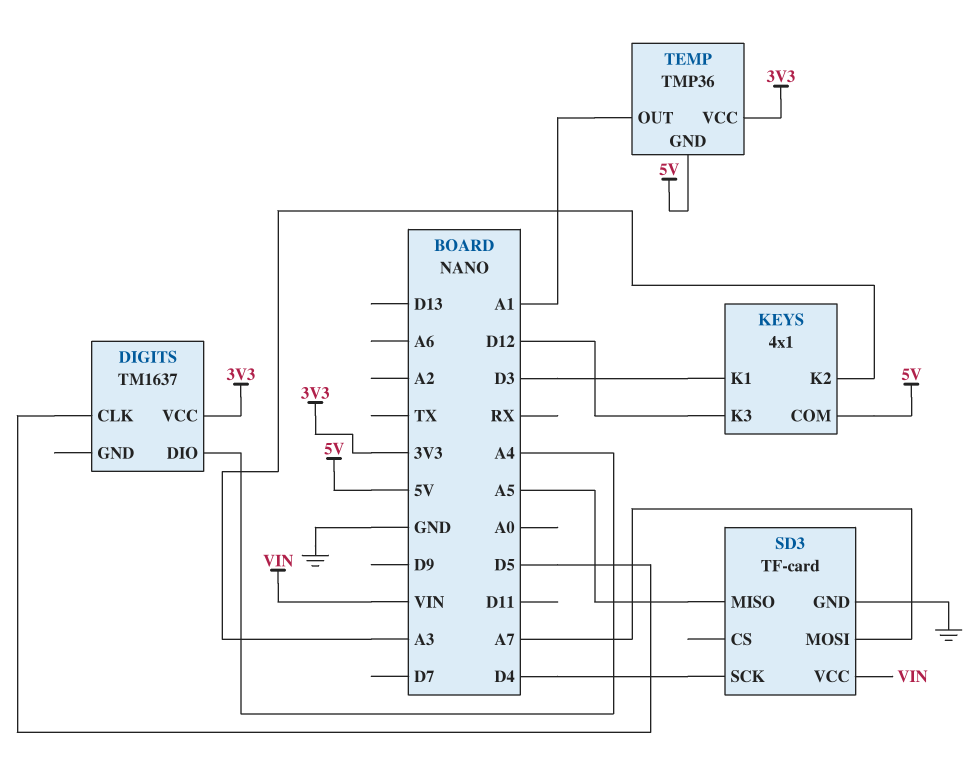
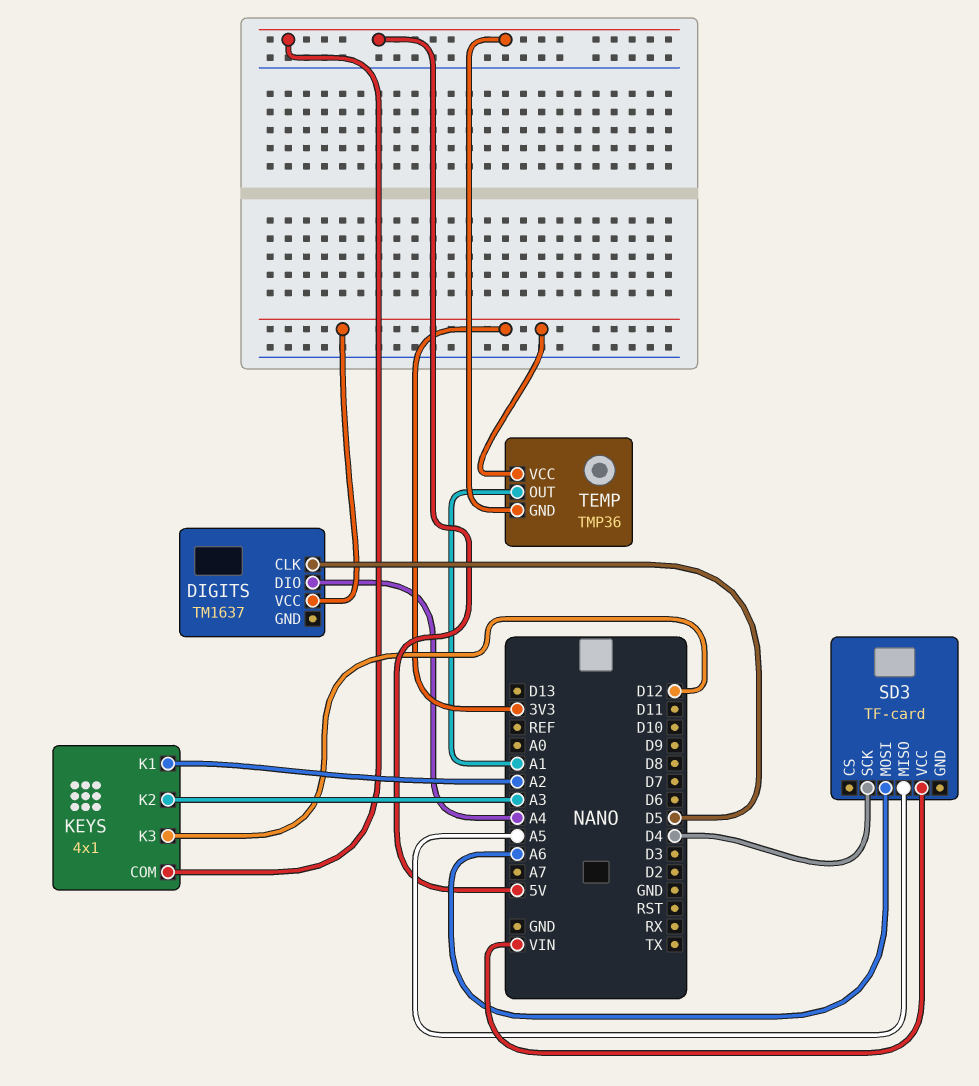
KEYS pin K1: D3 -> A2
SD3 pin GND: GND -> none
SD3 pin MOSI: A7 -> A6

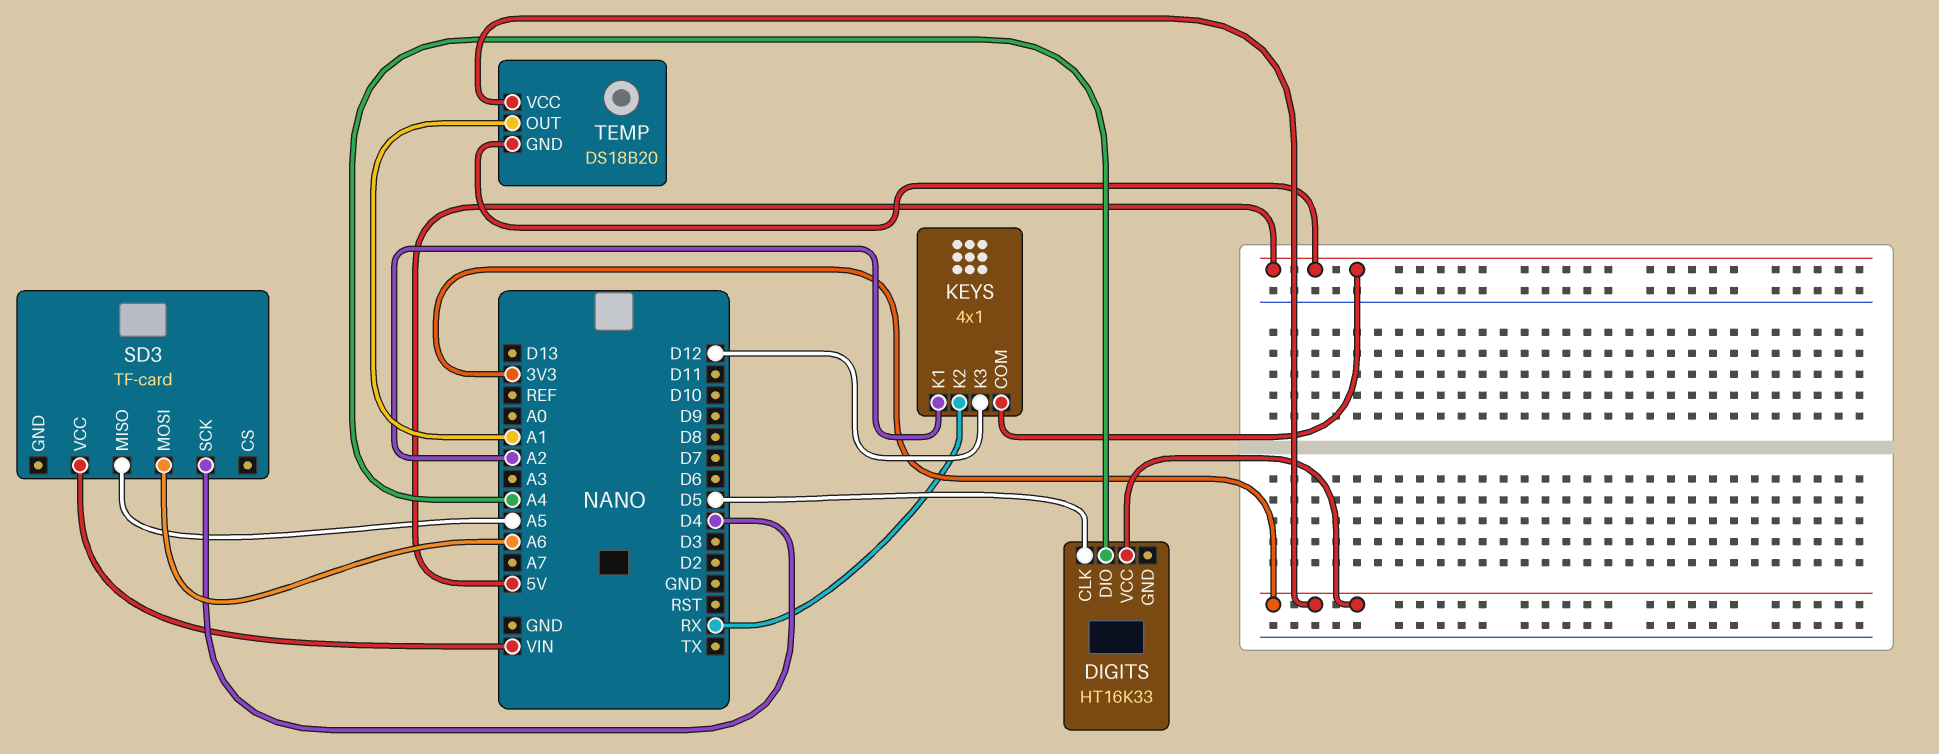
DIGITS: TM1637 -> HT16K33
KEYS pin K2: A3 -> RX
TEMP: TMP36 -> DS18B20

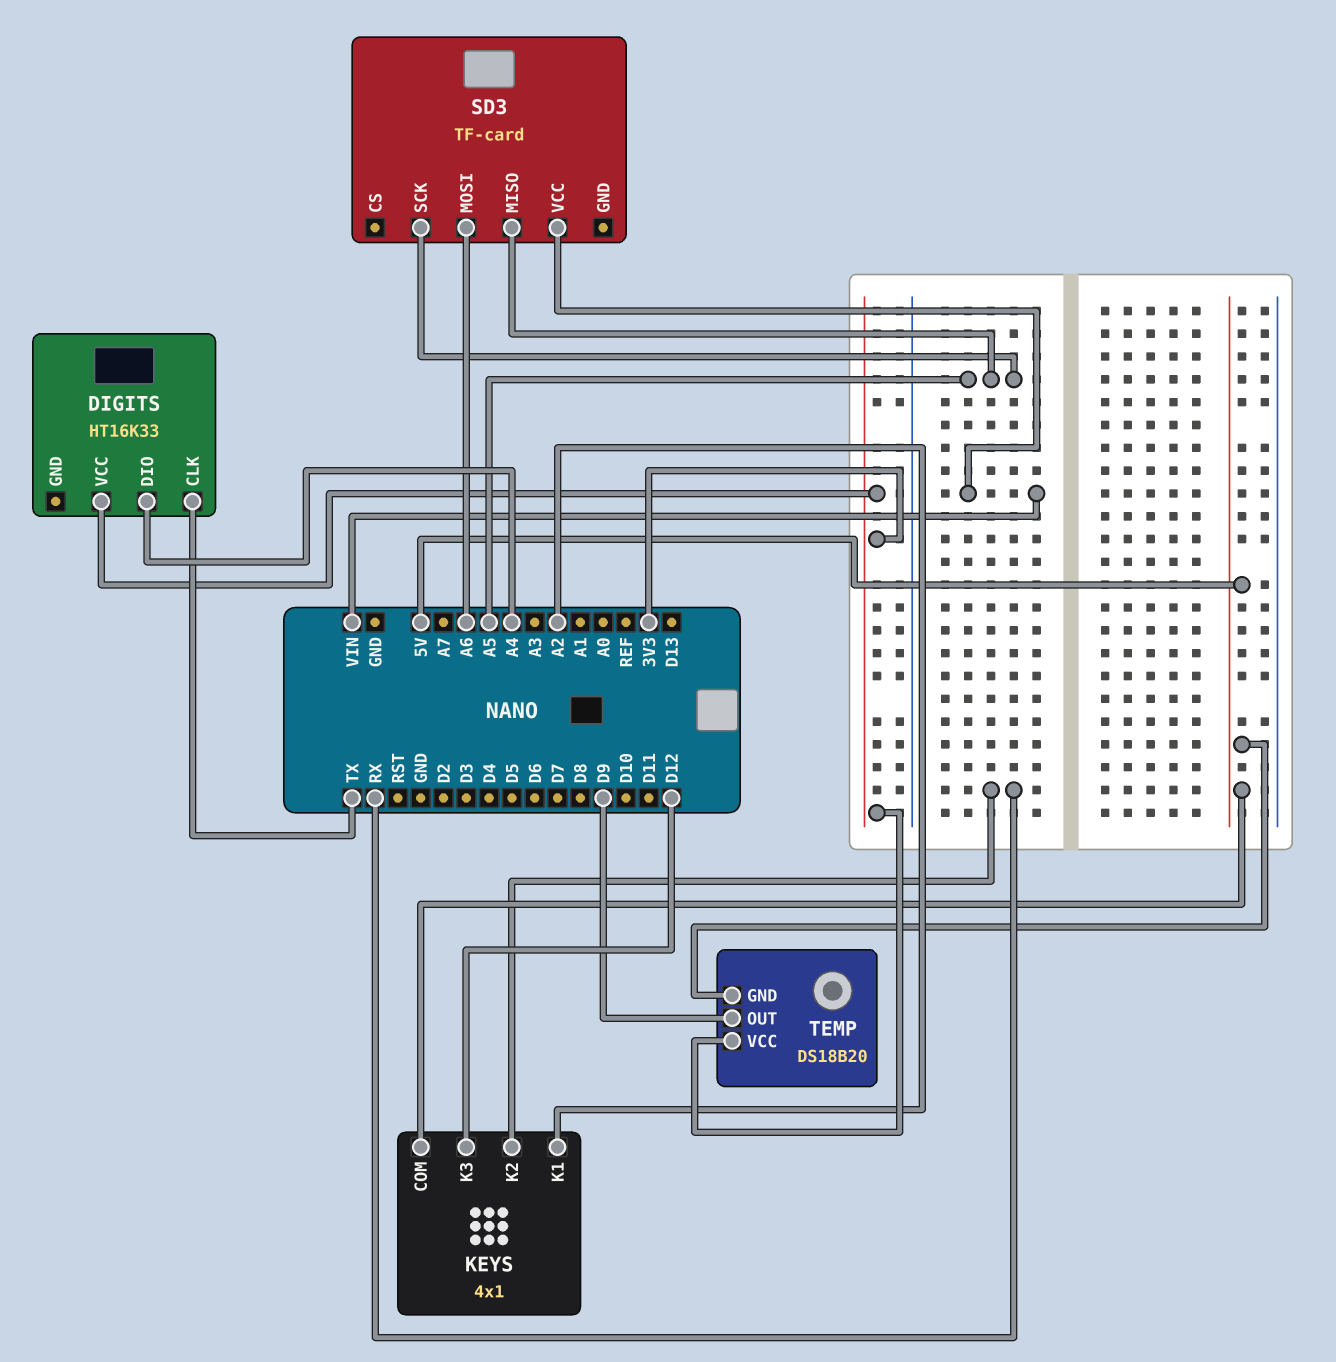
DIGITS pin CLK: D5 -> TX
SD3 pin SCK: D4 -> A5
TEMP pin OUT: A1 -> D9

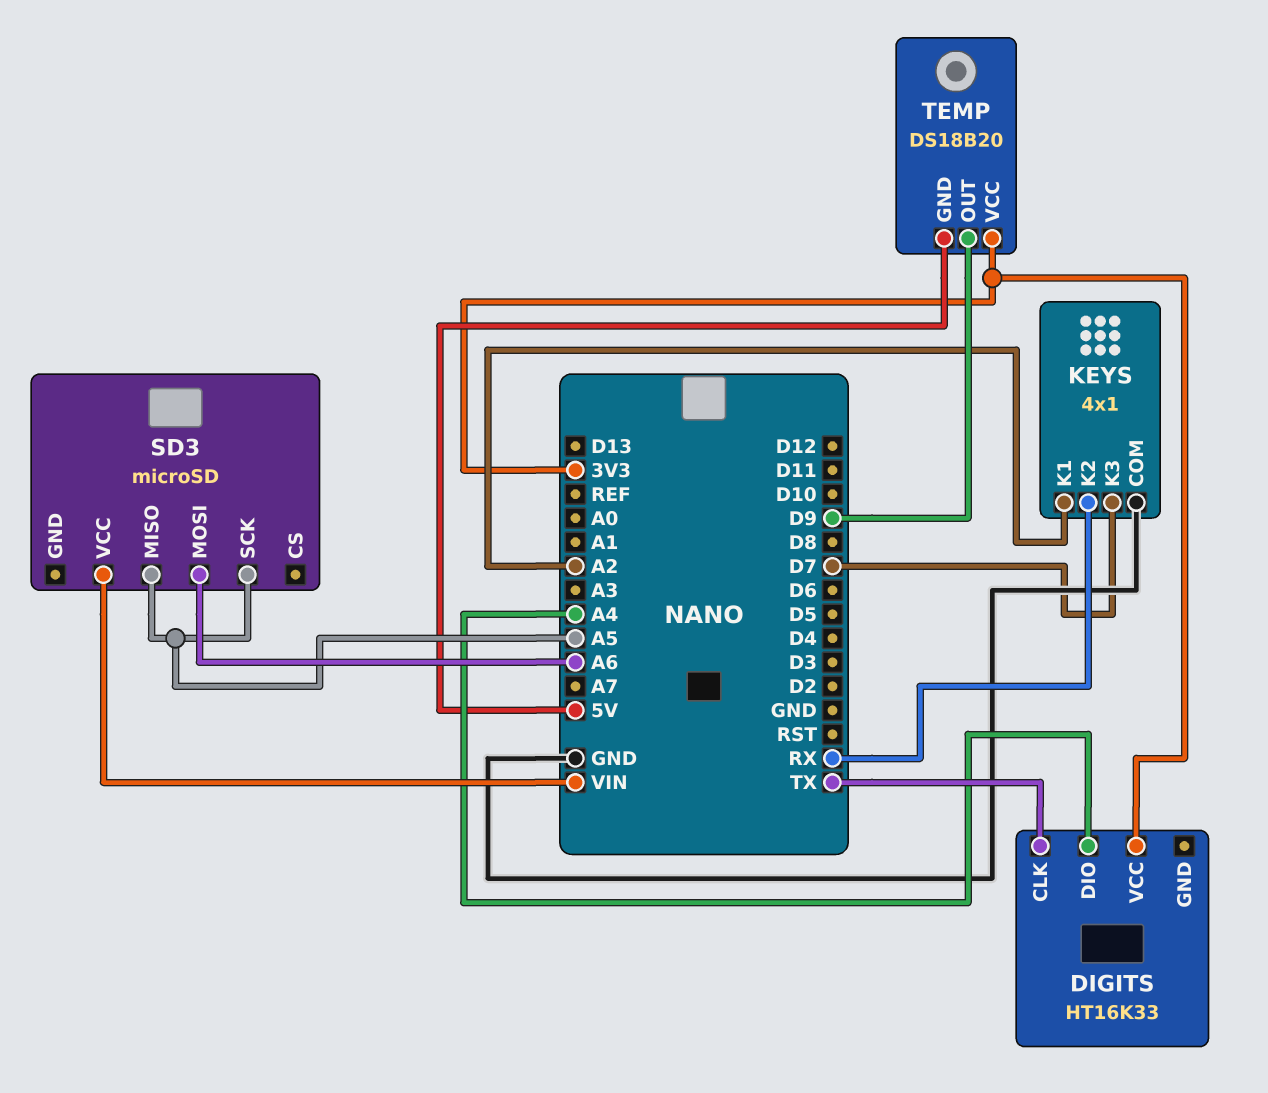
KEYS pin COM: 5V -> GND
KEYS pin K3: D12 -> D7
SD3: TF-card -> microSD

